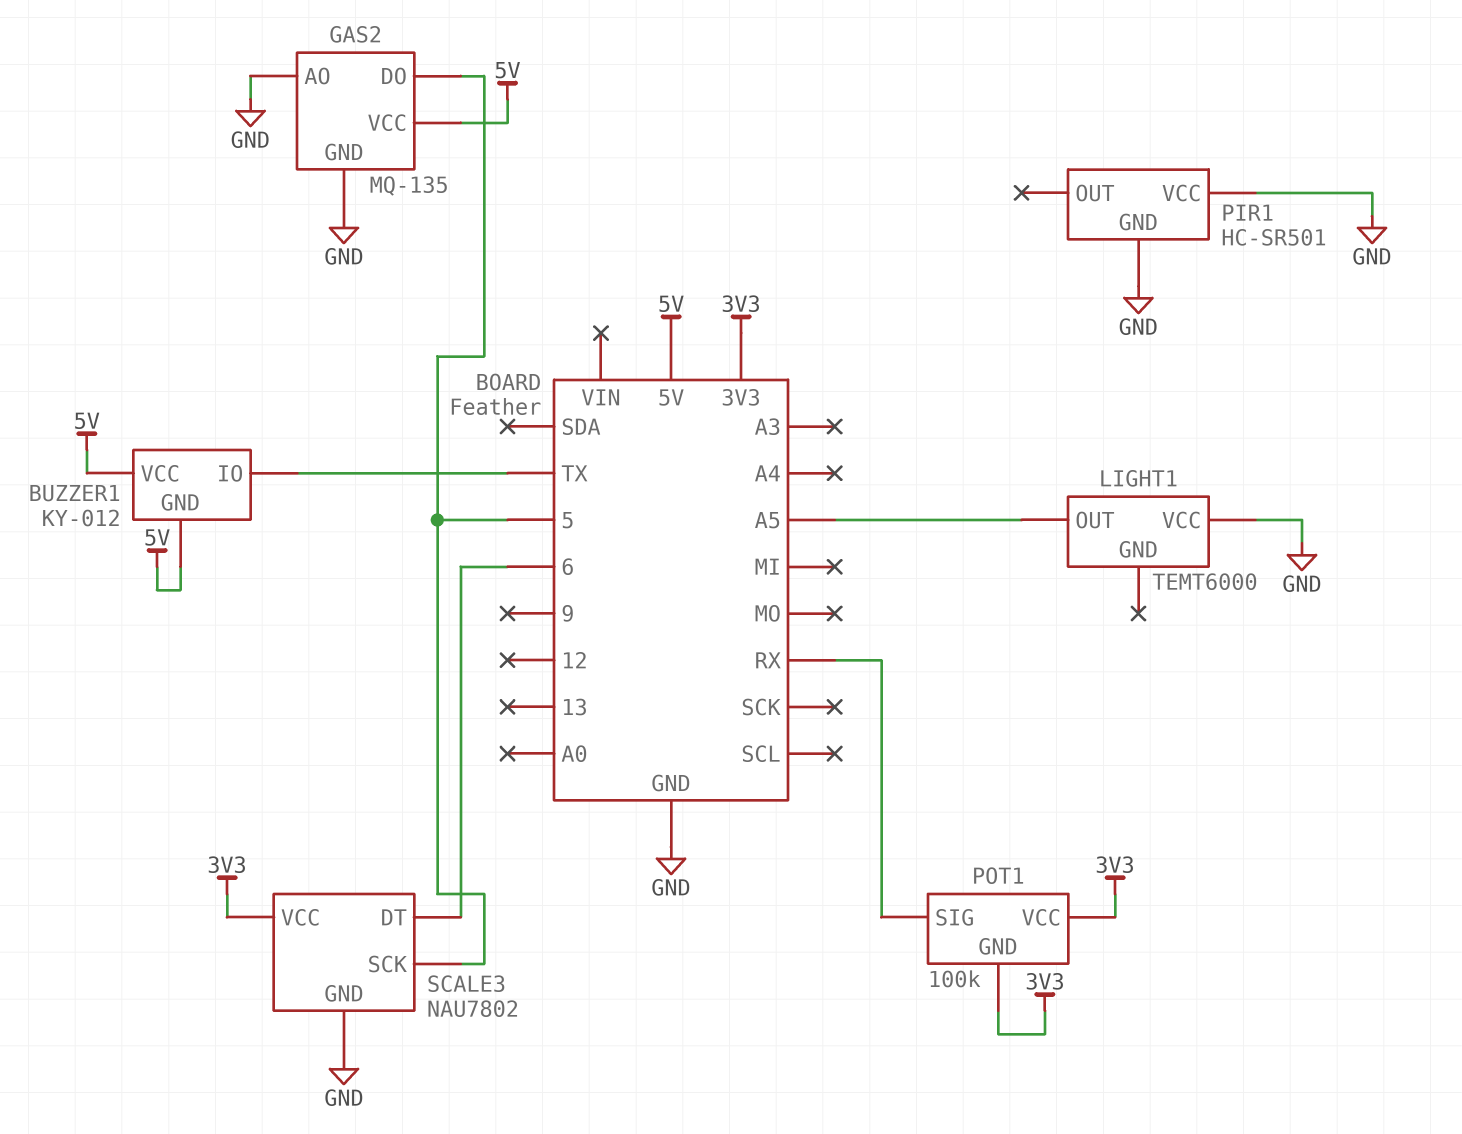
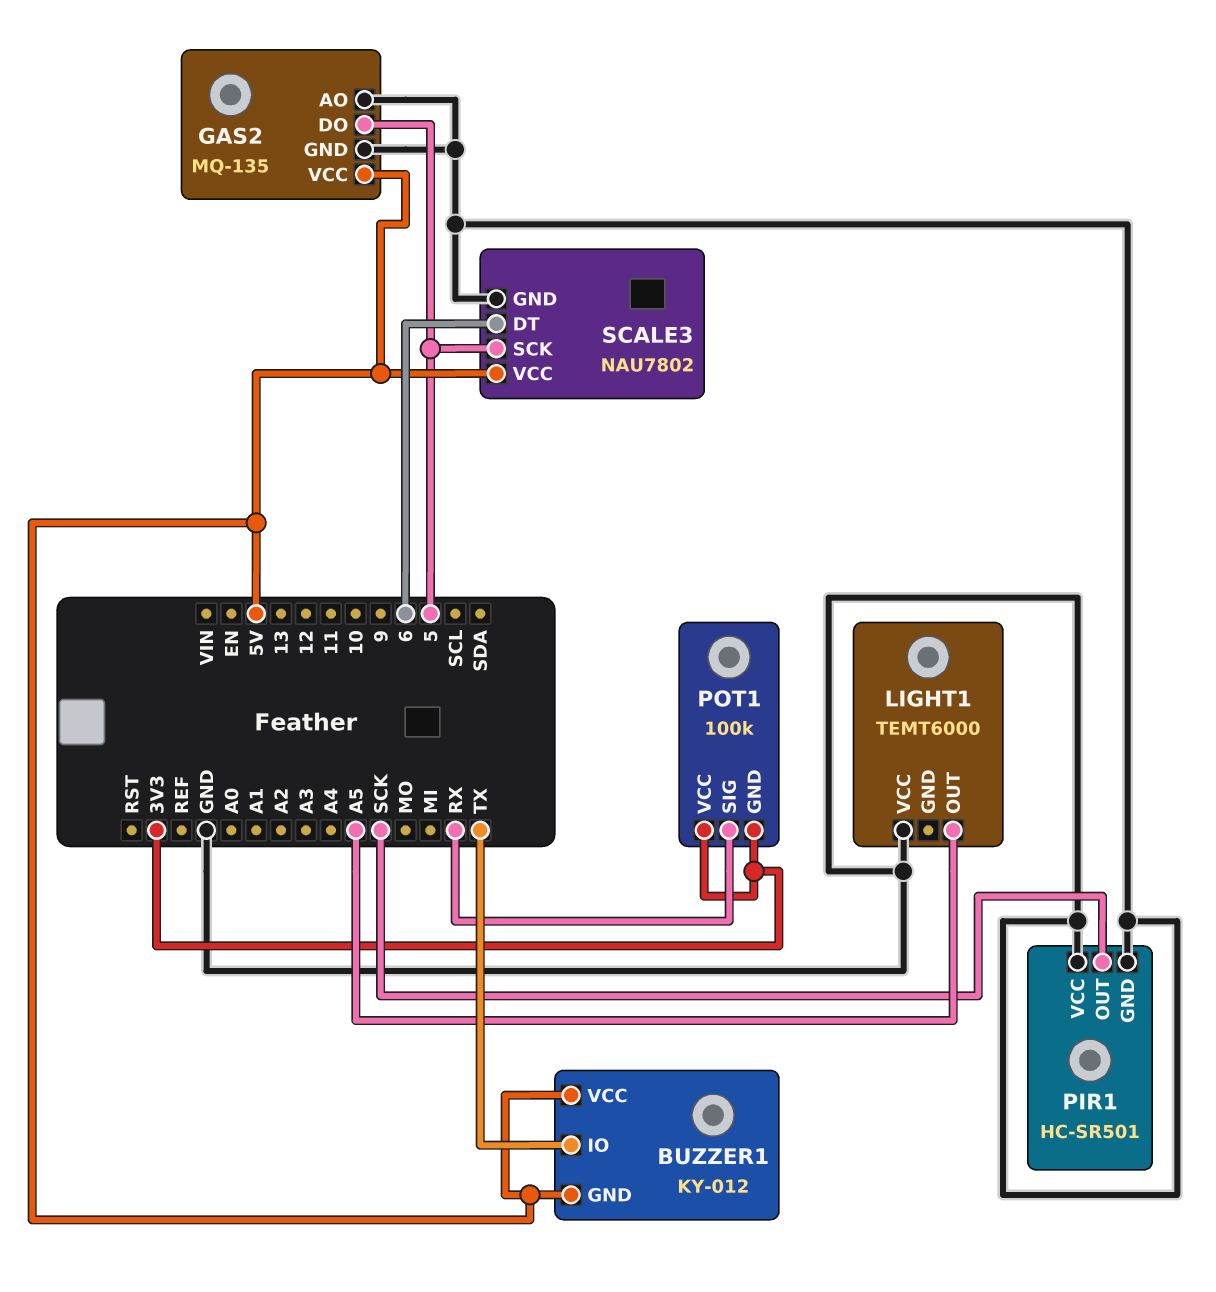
PIR1 pin OUT: none -> SCK
SCALE3 pin VCC: 3V3 -> 5V

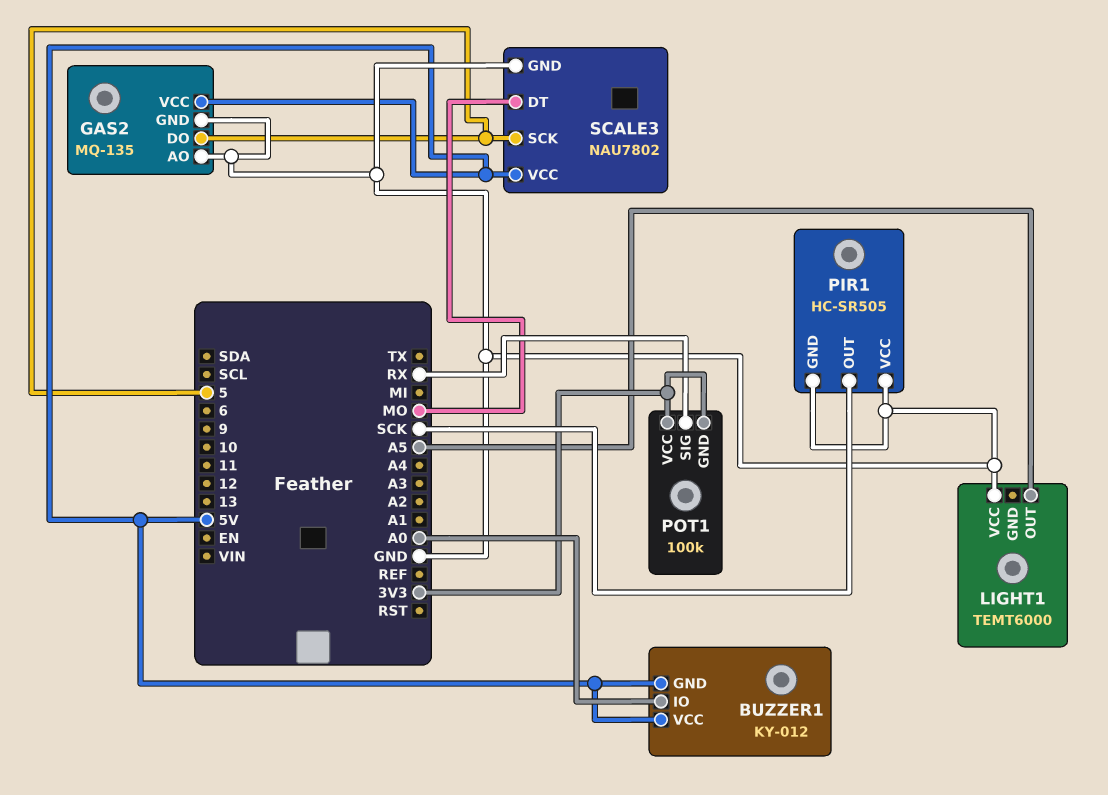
BUZZER1 pin IO: TX -> A0
PIR1: HC-SR501 -> HC-SR505
SCALE3 pin DT: 6 -> MO

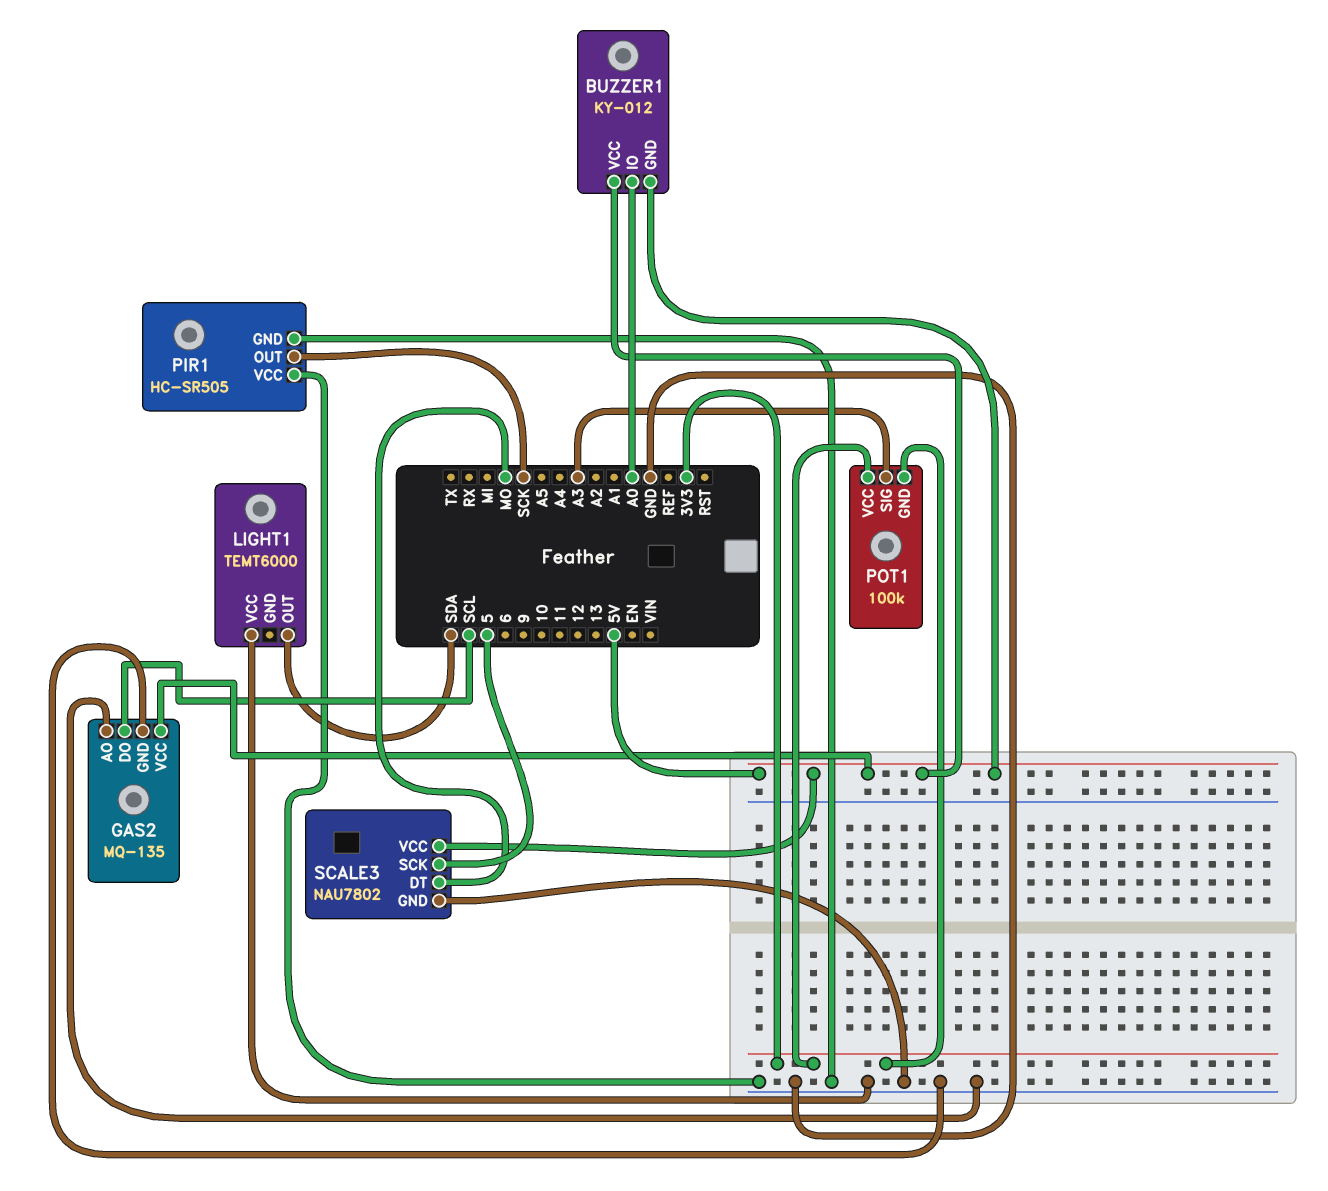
GAS2 pin DO: 5 -> SCL
LIGHT1 pin OUT: A5 -> SDA
POT1 pin SIG: RX -> A3

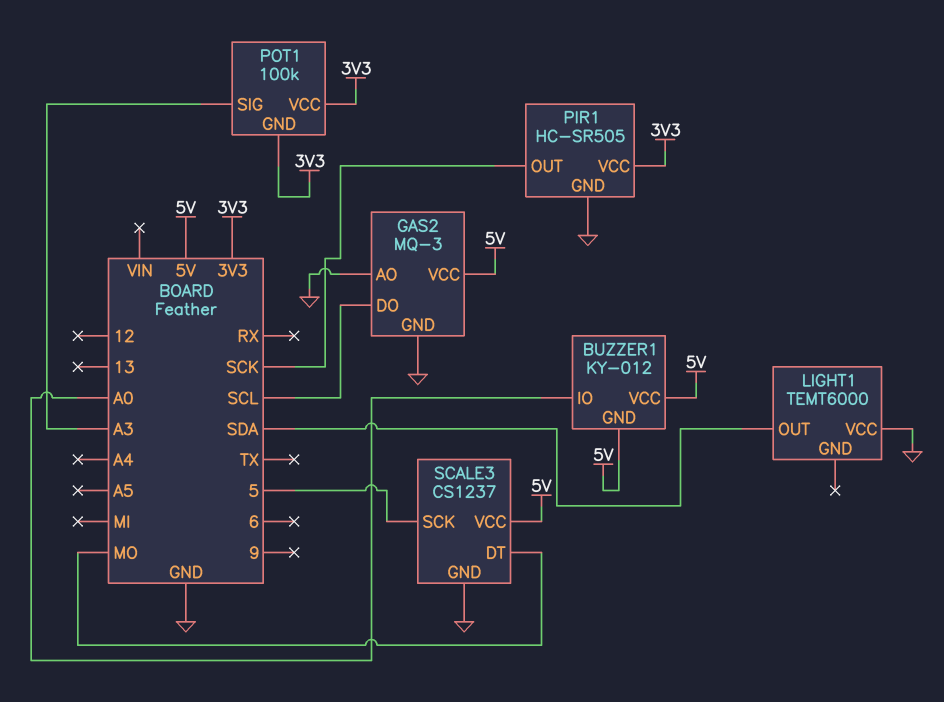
GAS2: MQ-135 -> MQ-3
PIR1 pin VCC: GND -> 3V3
SCALE3: NAU7802 -> CS1237

